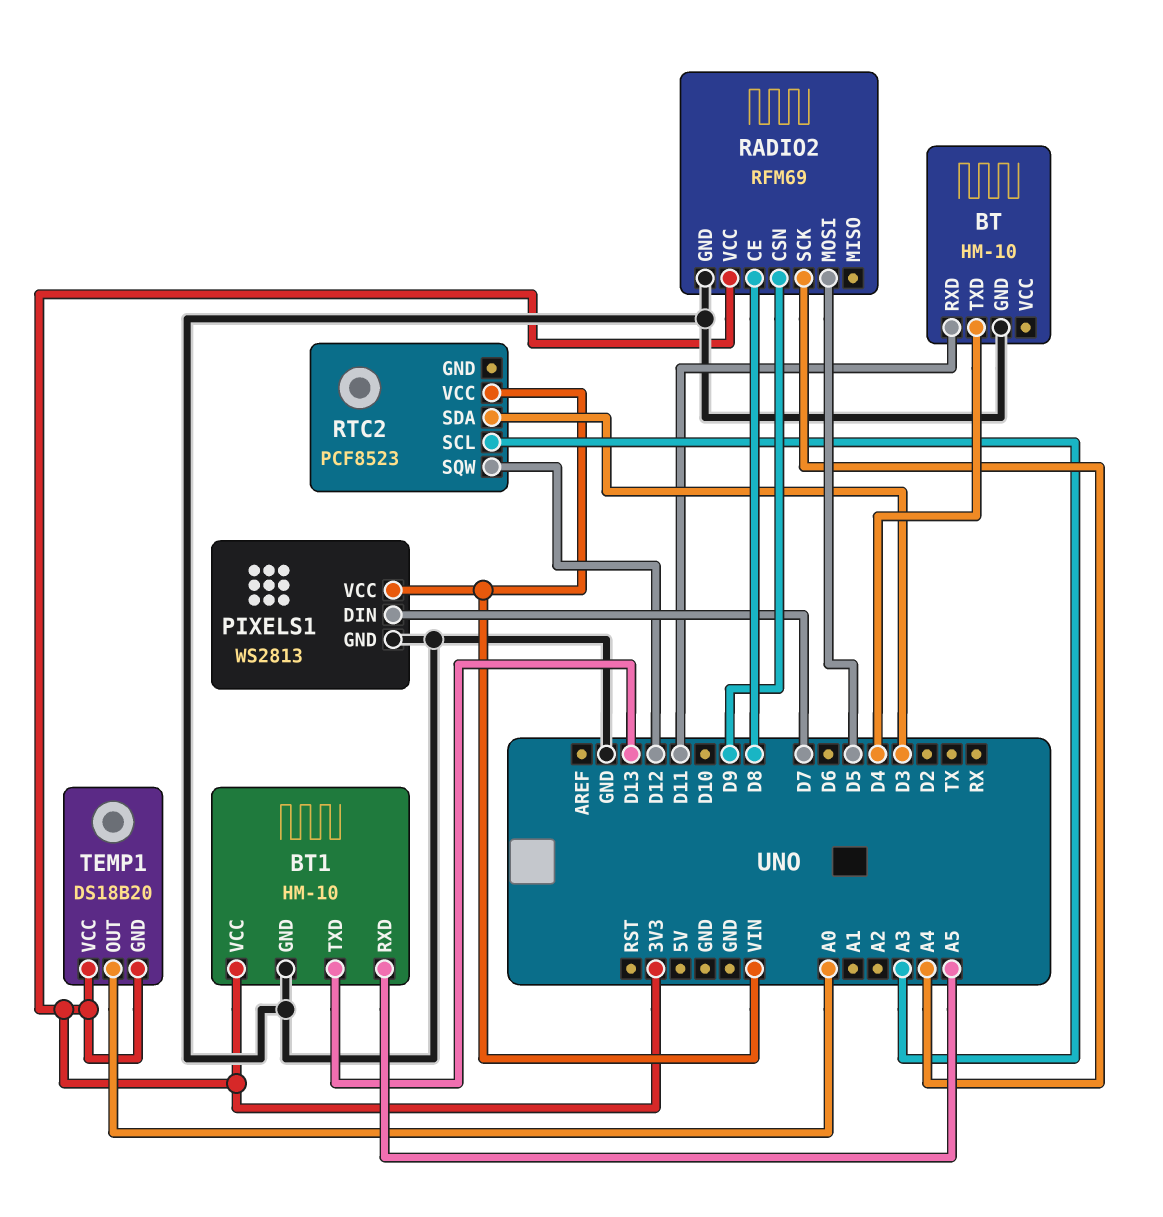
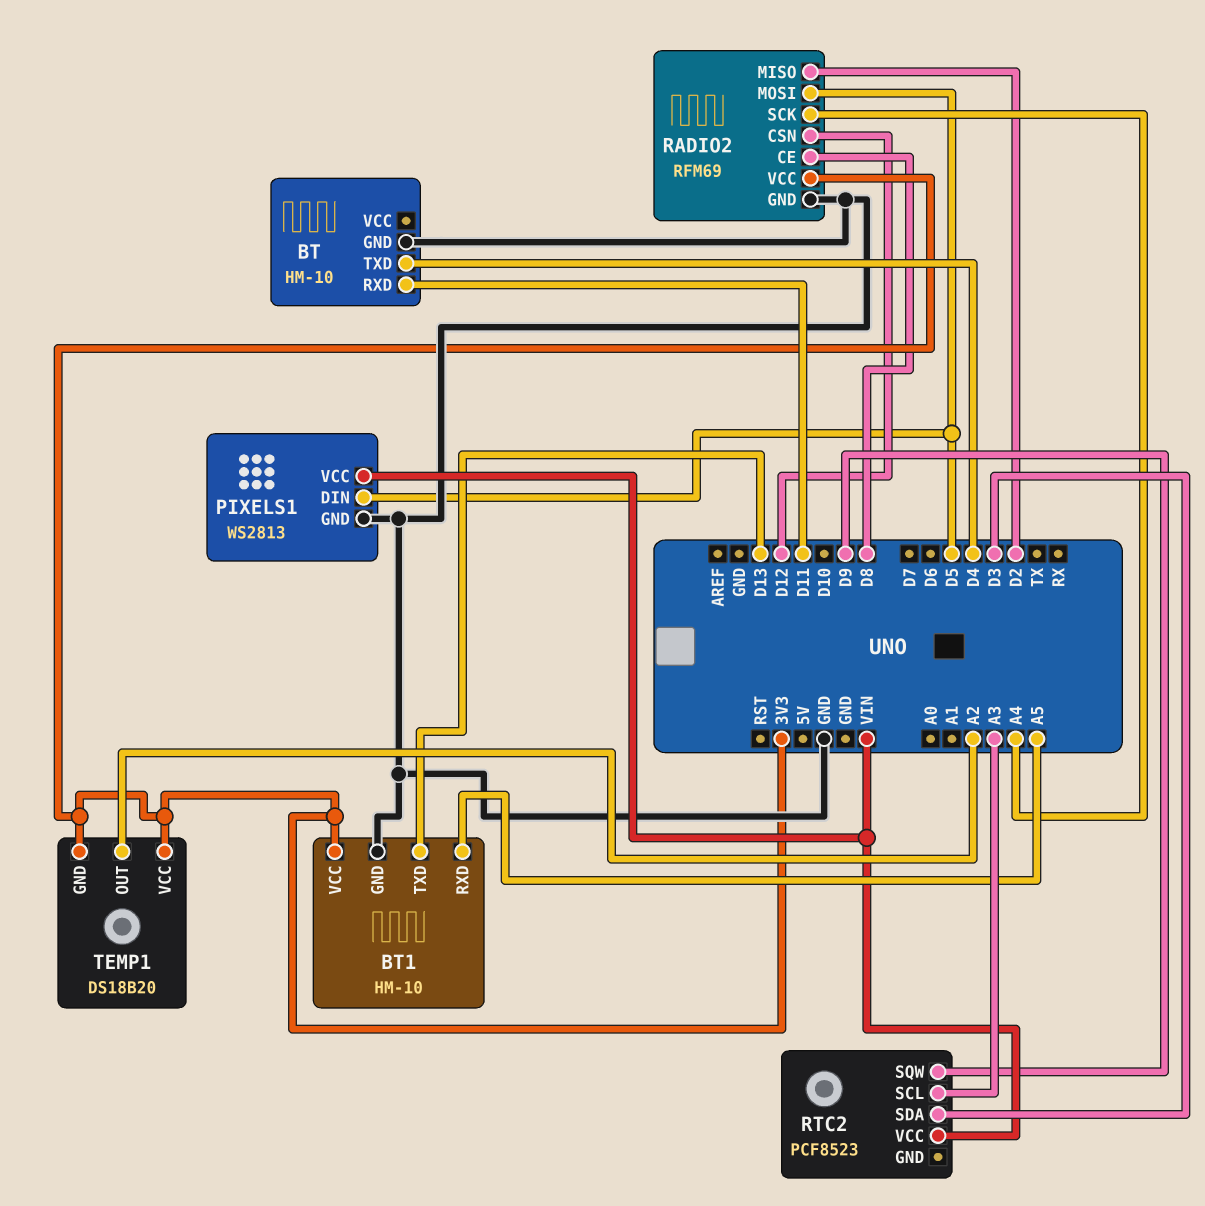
PIXELS1 pin DIN: D7 -> D5
RADIO2 pin CSN: D9 -> D12
RADIO2 pin MISO: none -> D2
RTC2 pin SQW: D12 -> D9
TEMP1 pin OUT: A0 -> A2

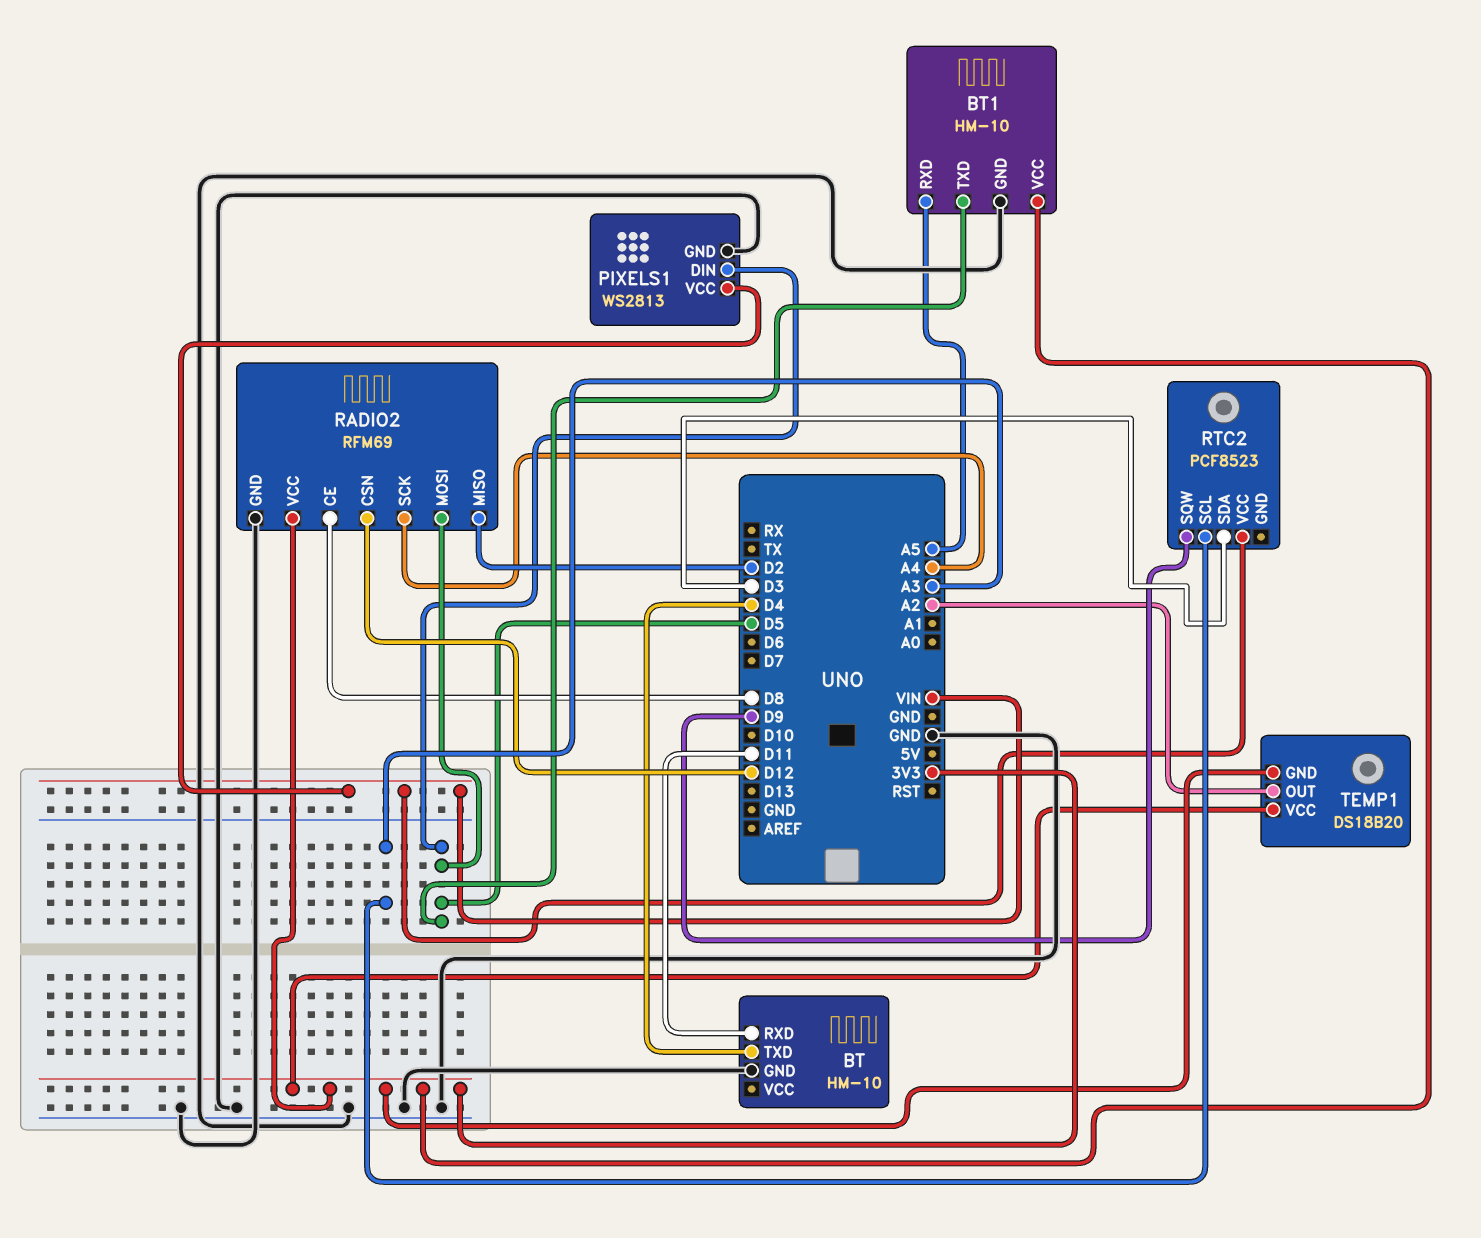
BT1 pin TXD: D13 -> D5

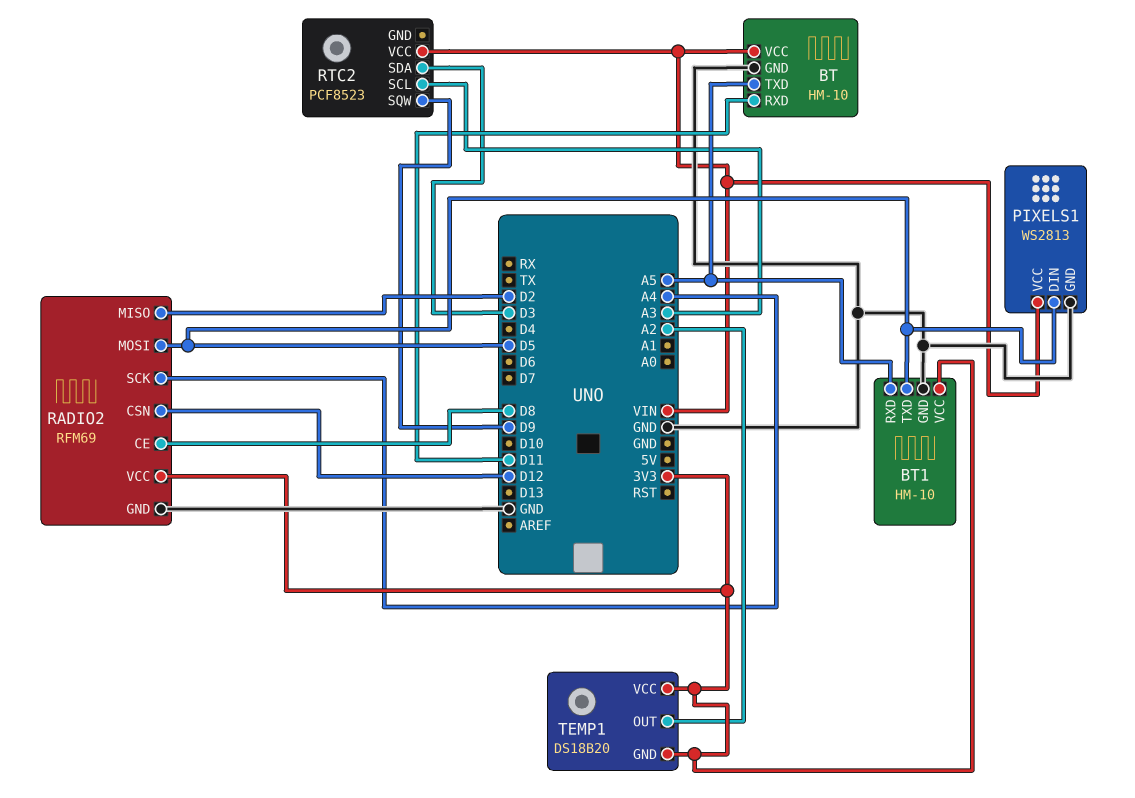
BT pin TXD: D4 -> A5
BT pin VCC: none -> VIN

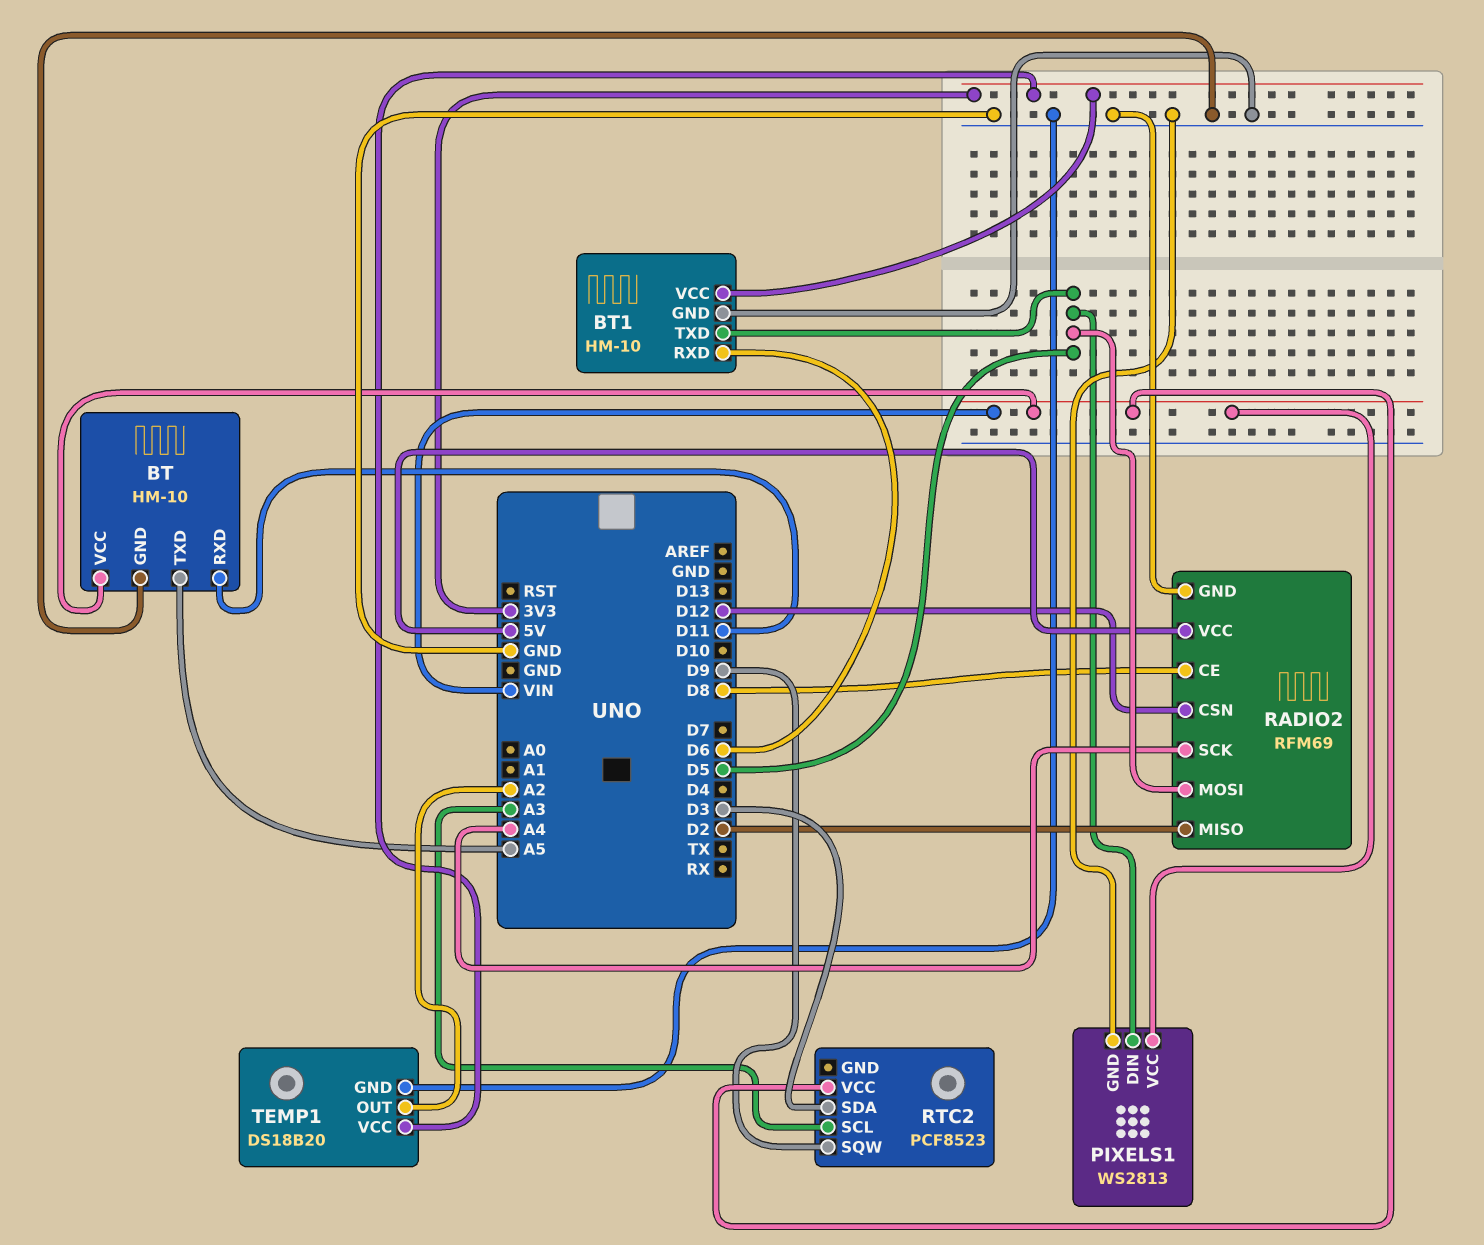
BT1 pin RXD: A5 -> D6
RADIO2 pin VCC: 3V3 -> 5V
TEMP1 pin GND: 3V3 -> GND

